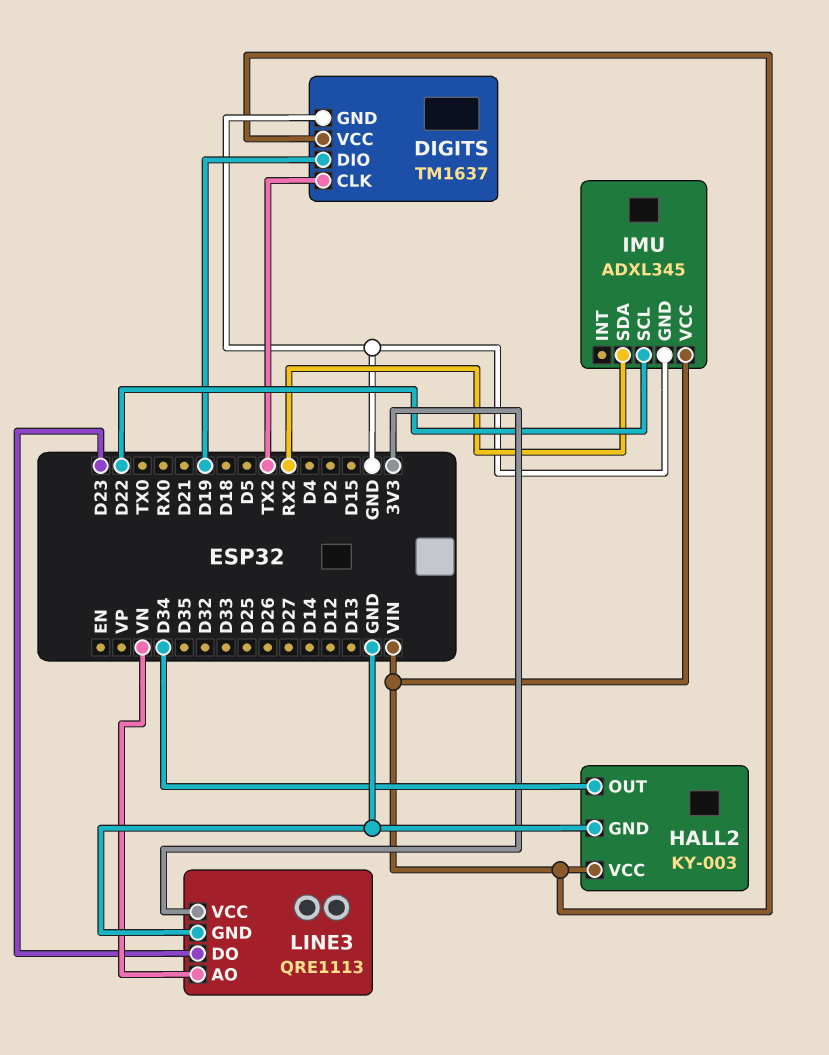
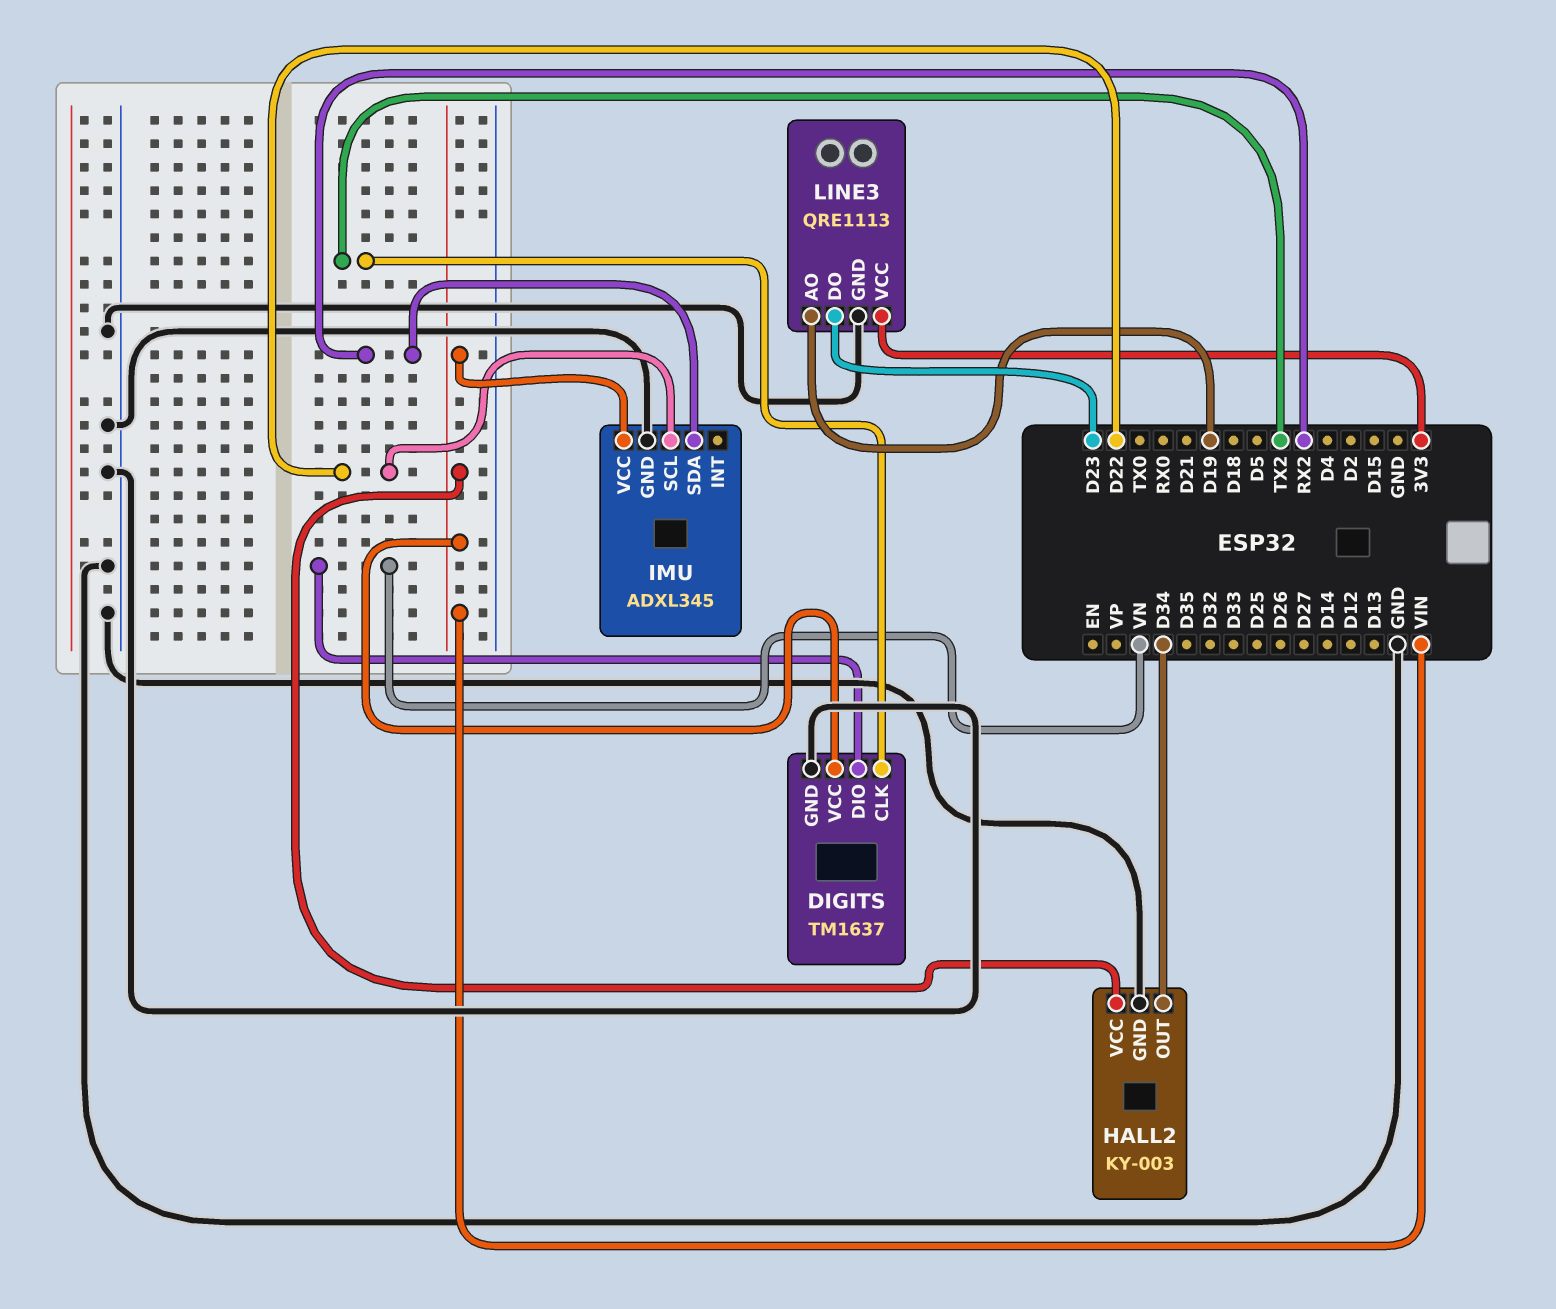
DIGITS pin DIO: D19 -> VN
LINE3 pin AO: VN -> D19

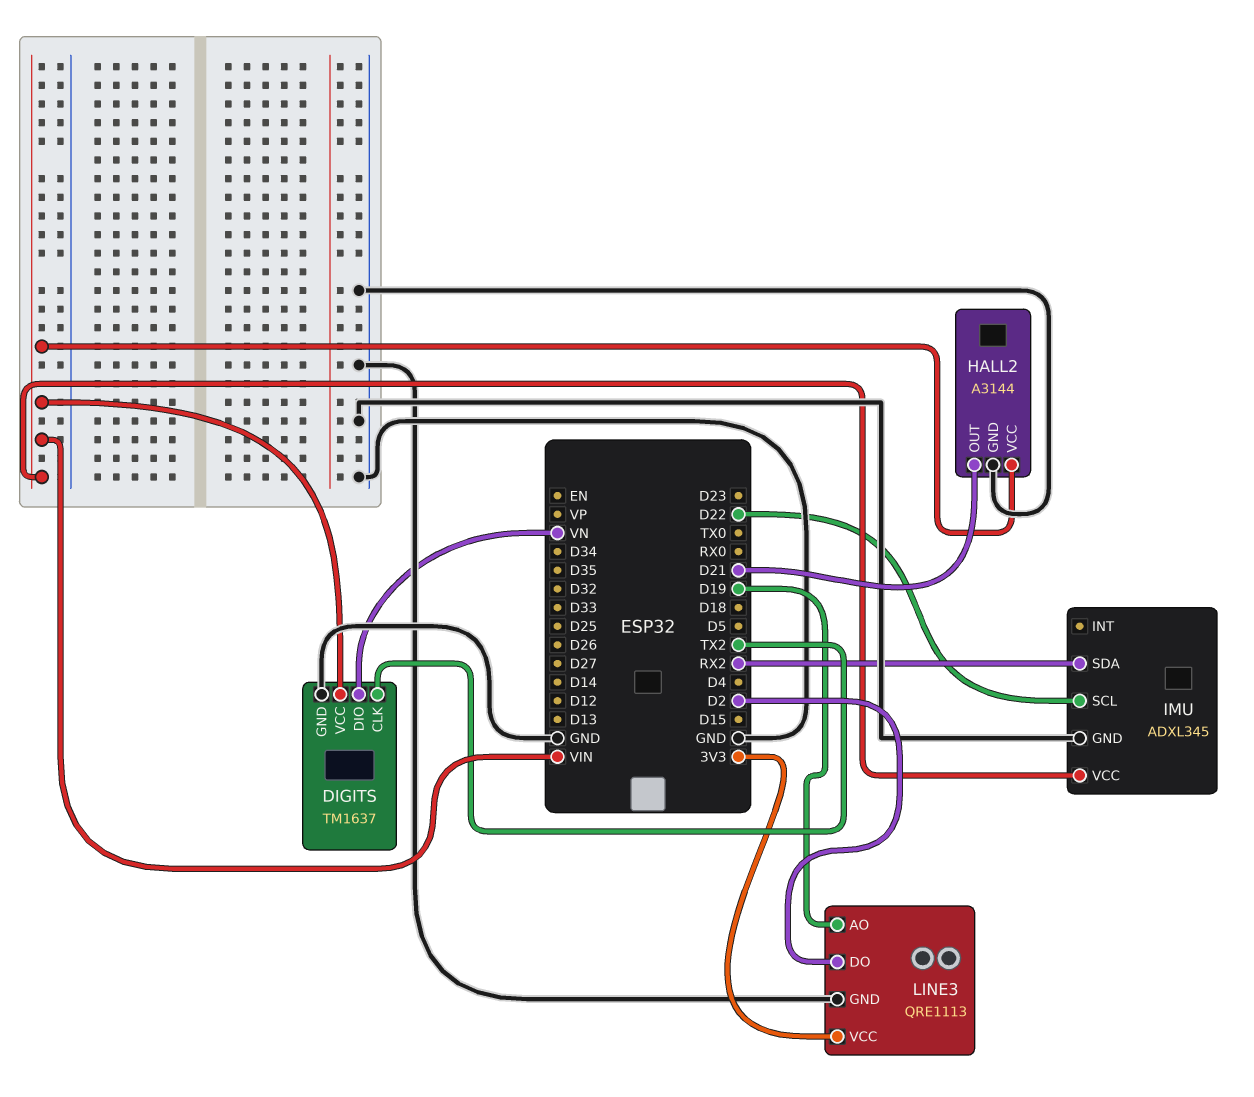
HALL2: KY-003 -> A3144
HALL2 pin OUT: D34 -> D21
LINE3 pin DO: D23 -> D2

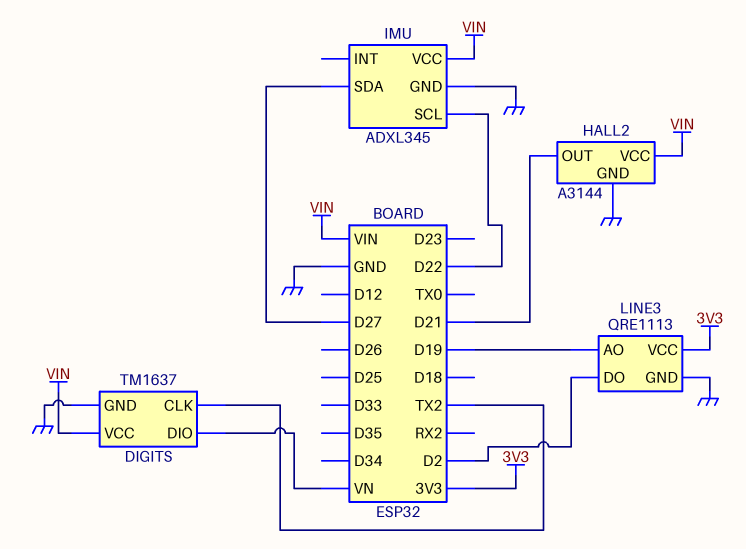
IMU pin SDA: RX2 -> D27

